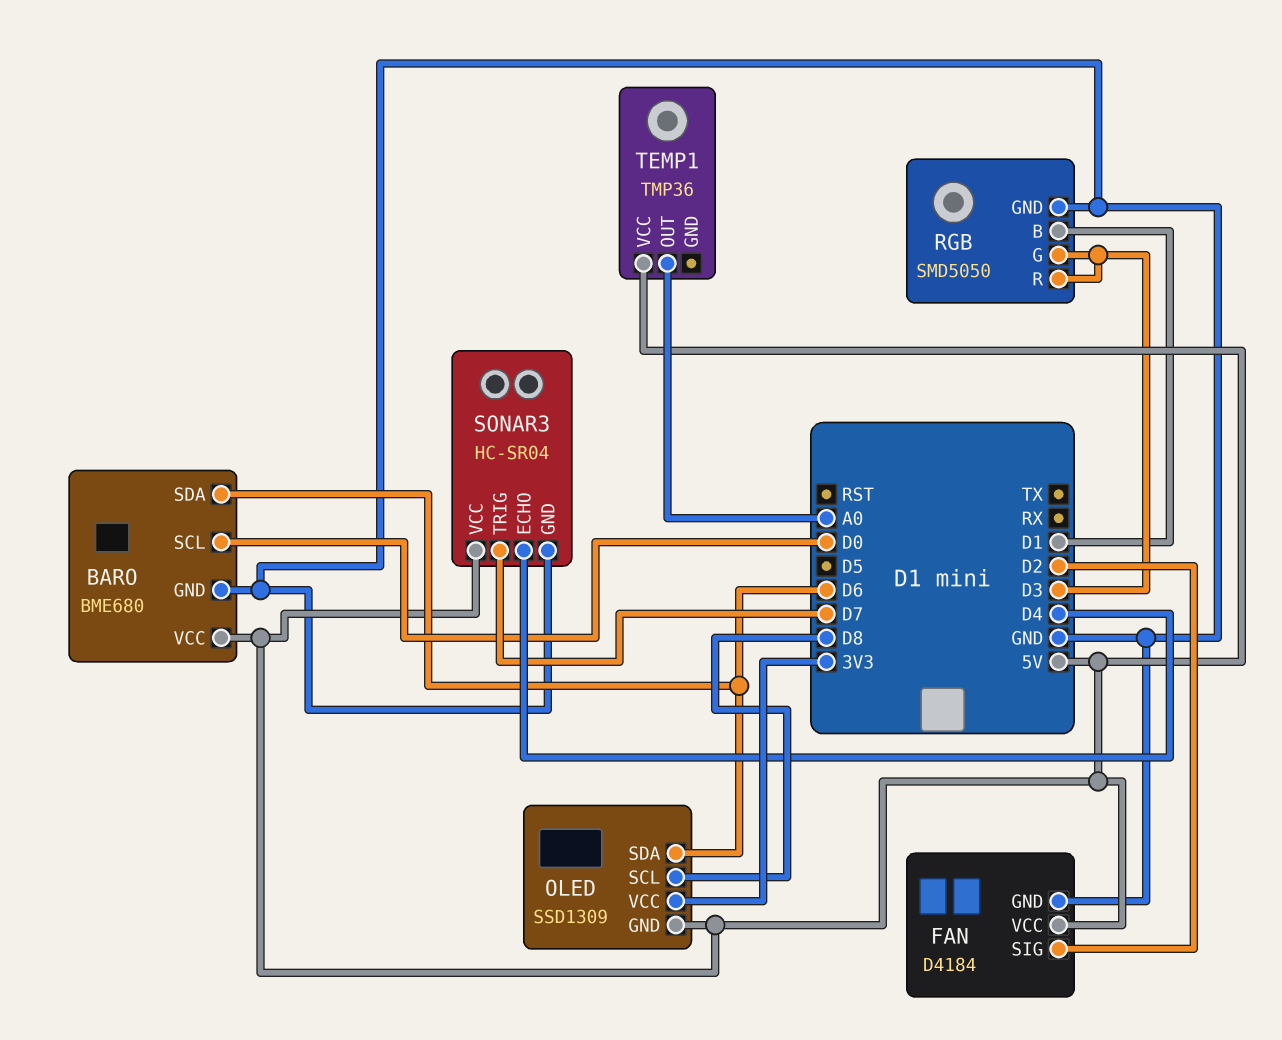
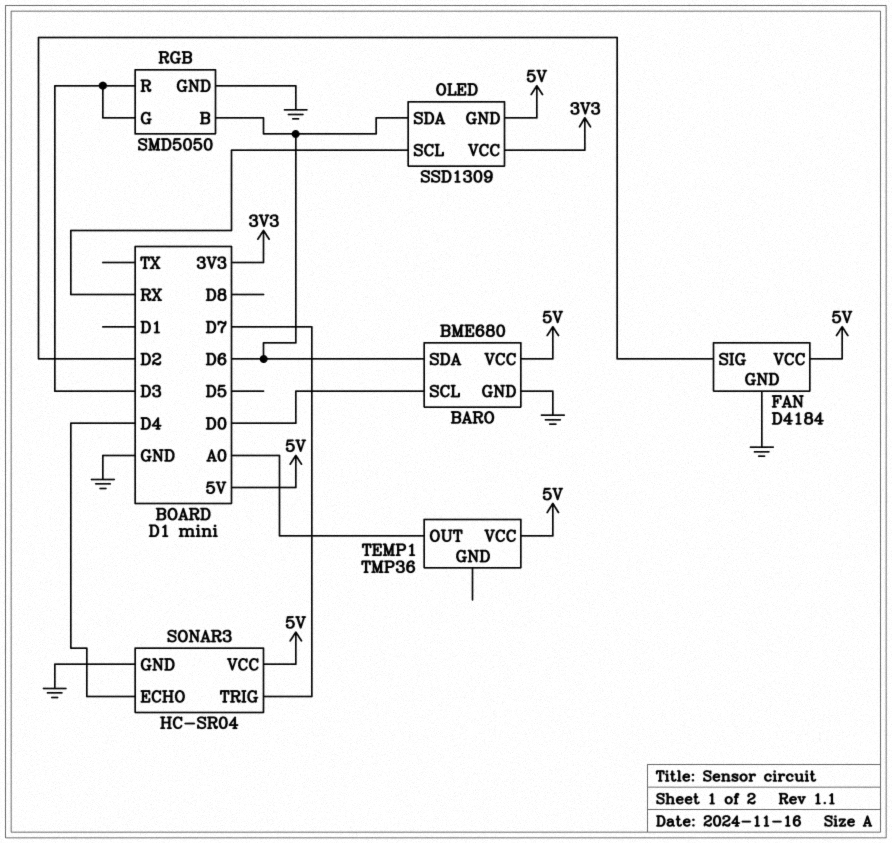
OLED pin SCL: D8 -> RX
RGB pin B: D1 -> D6

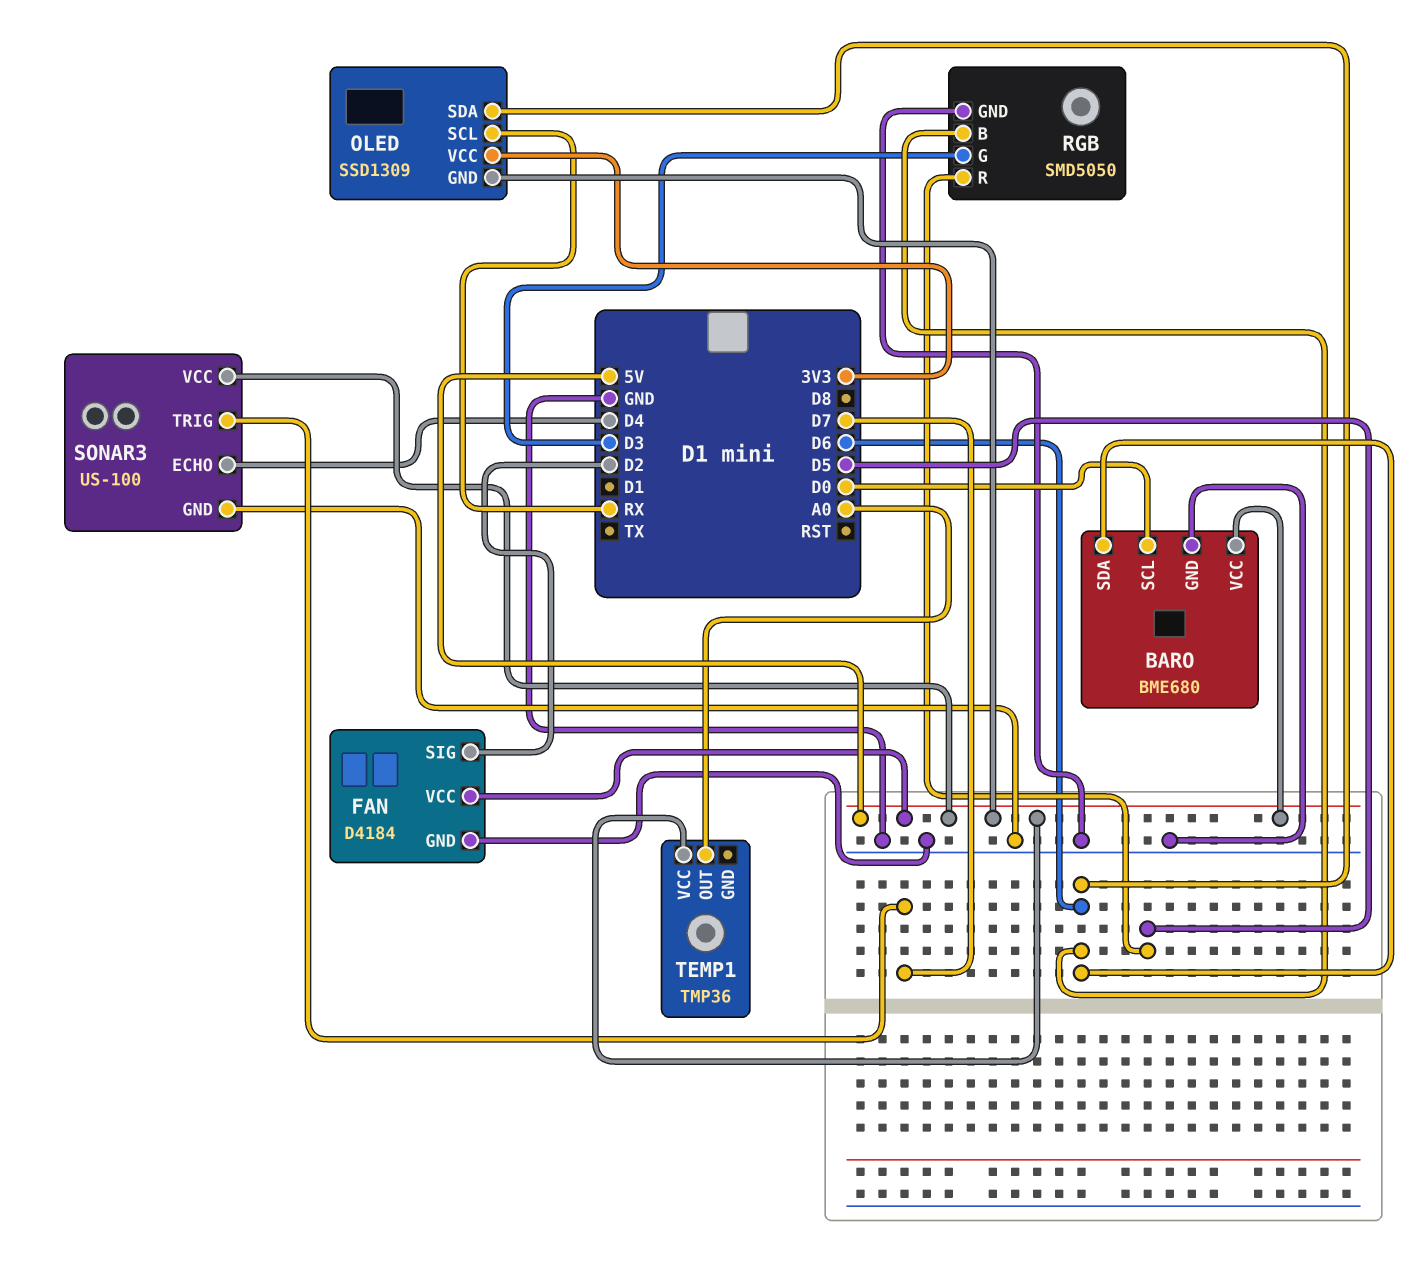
RGB pin R: D3 -> D5
SONAR3: HC-SR04 -> US-100

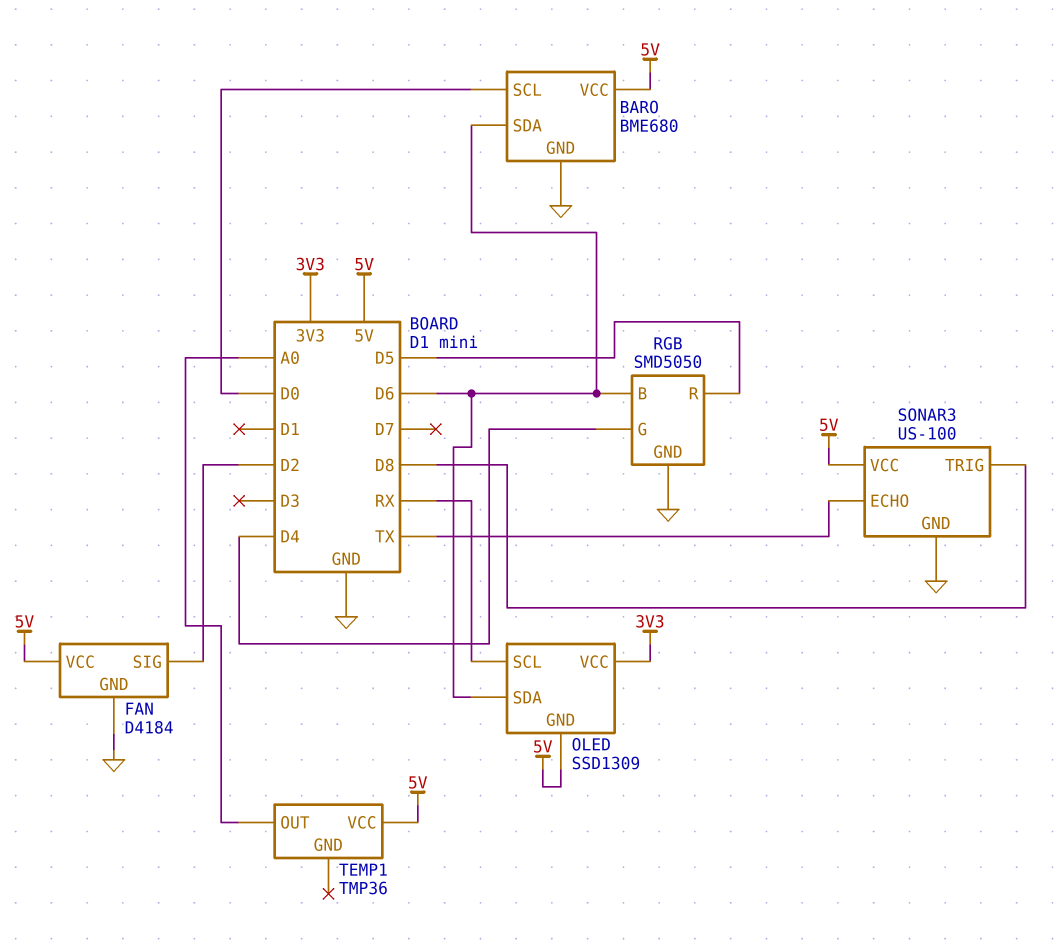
RGB pin G: D3 -> D4
SONAR3 pin ECHO: D4 -> TX
SONAR3 pin TRIG: D7 -> D8

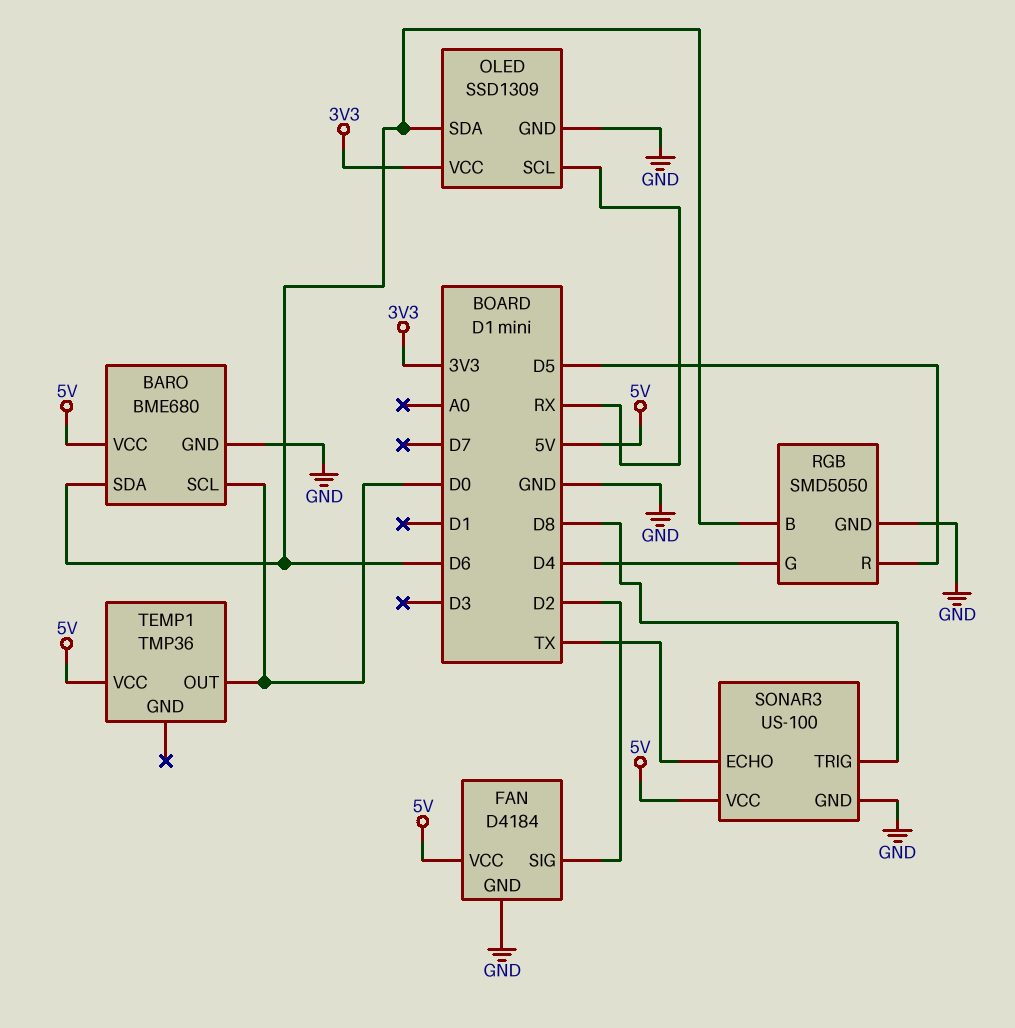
OLED pin GND: 5V -> GND
TEMP1 pin OUT: A0 -> D0

